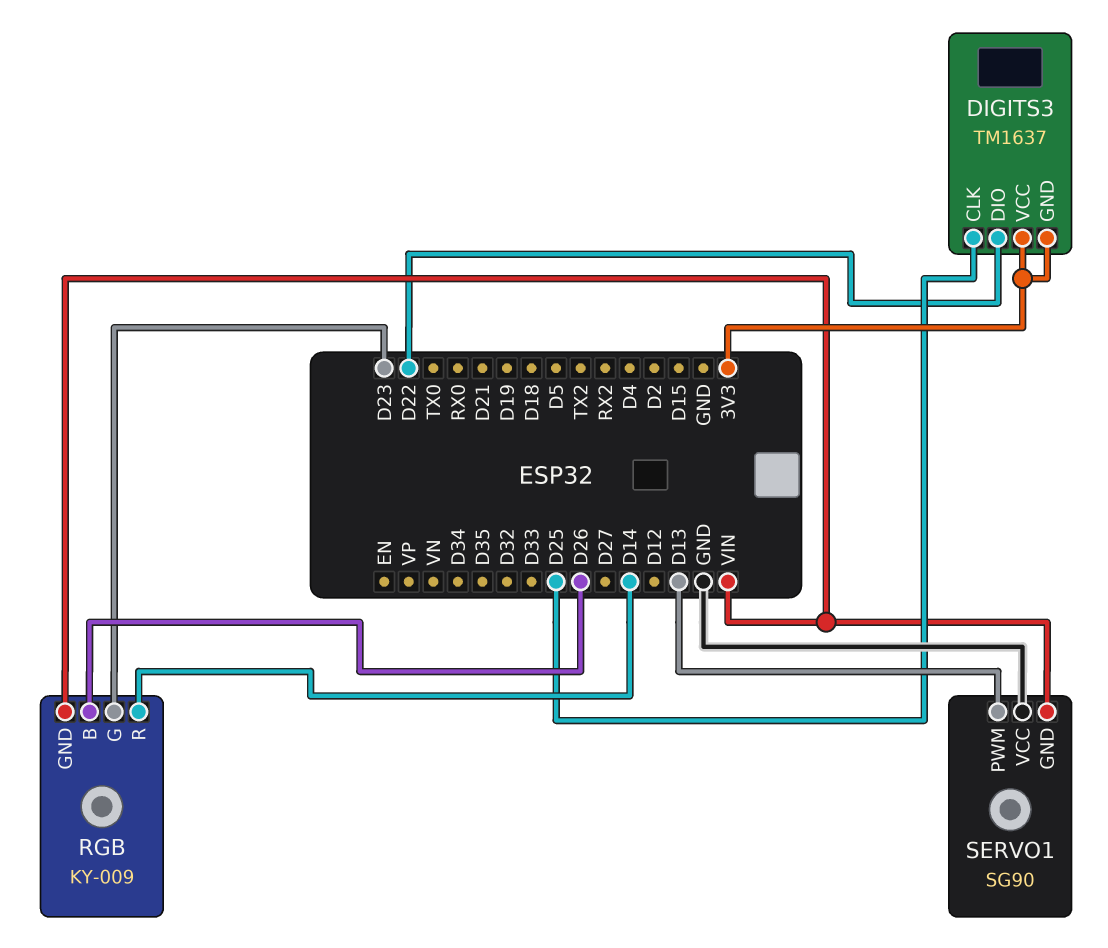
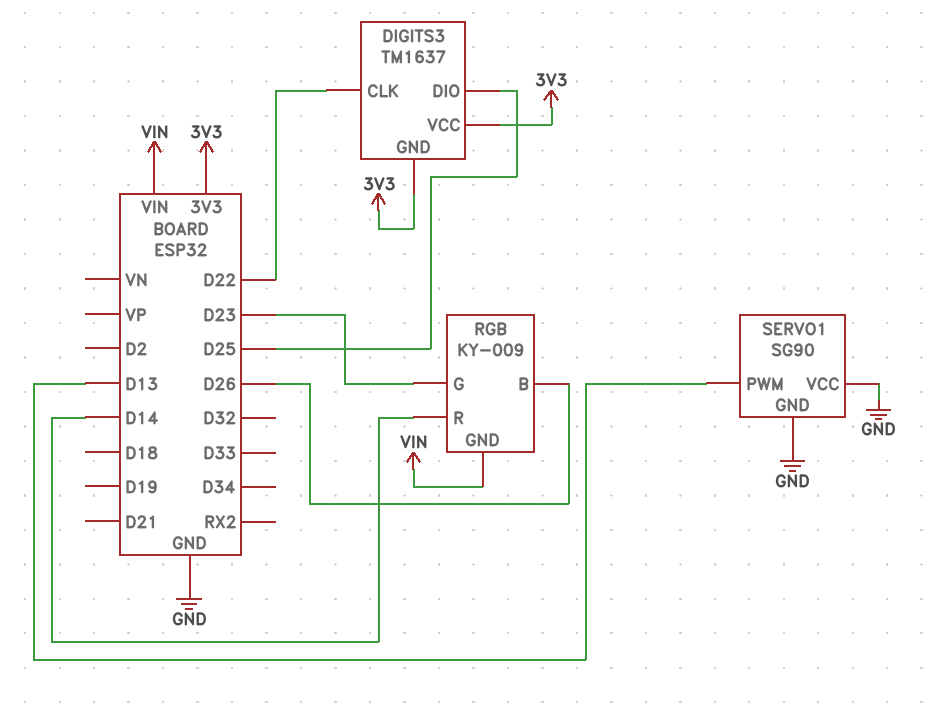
DIGITS3 pin CLK: D25 -> D22
DIGITS3 pin DIO: D22 -> D25
SERVO1 pin GND: VIN -> GND

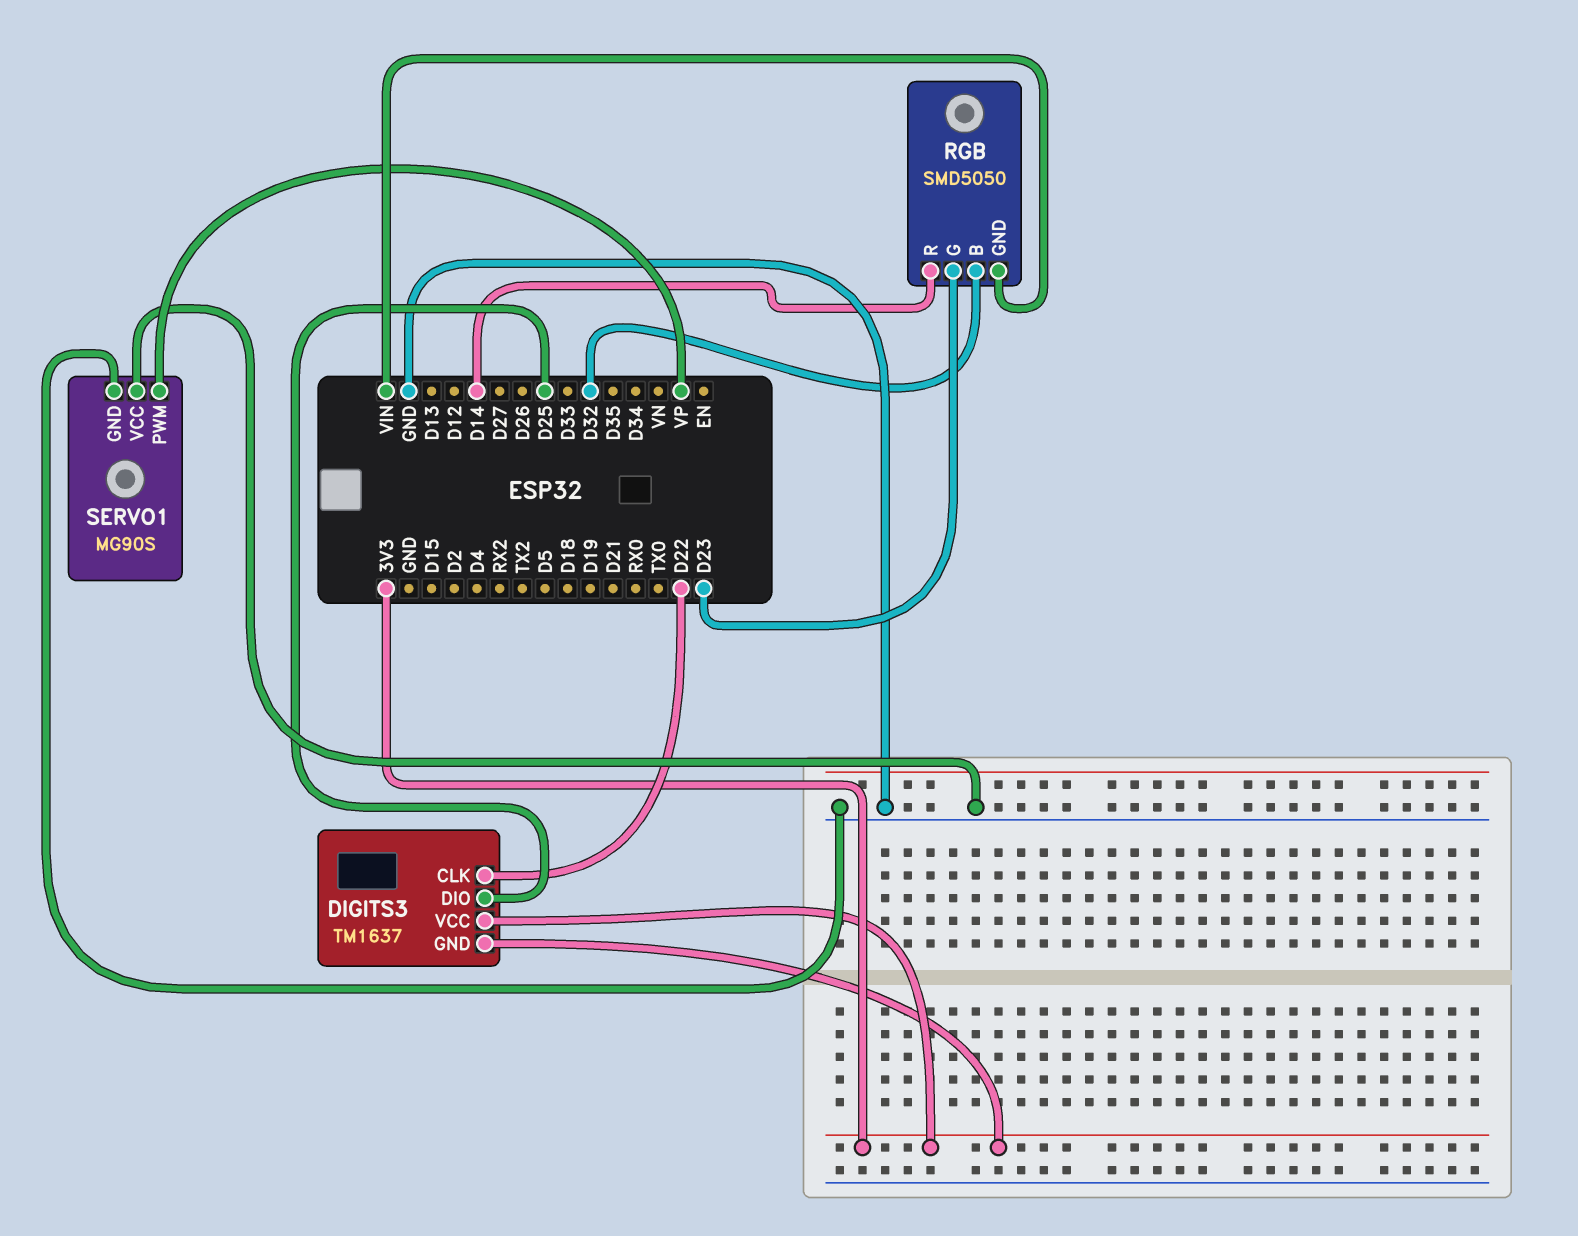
RGB: KY-009 -> SMD5050
RGB pin B: D26 -> D32
SERVO1: SG90 -> MG90S
SERVO1 pin PWM: D13 -> VP

